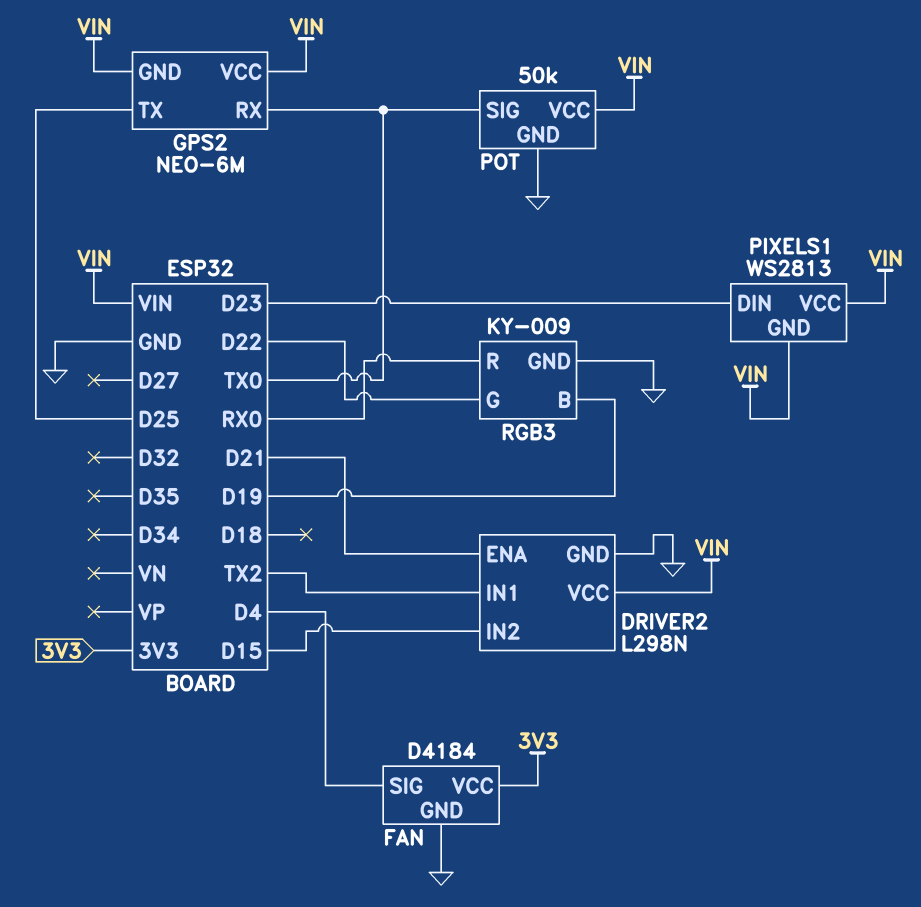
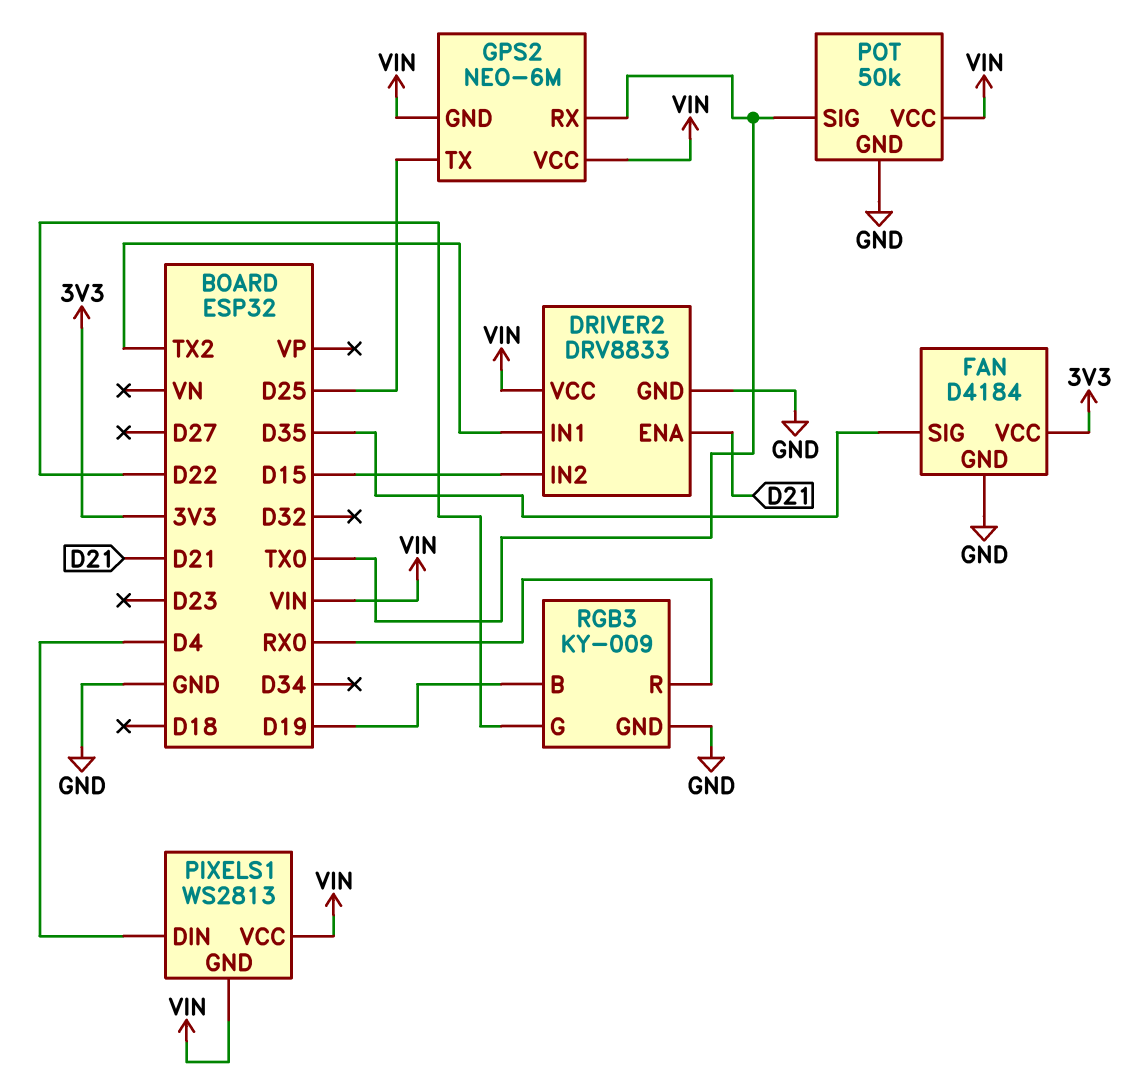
DRIVER2: L298N -> DRV8833
FAN pin SIG: D4 -> D35
PIXELS1 pin DIN: D23 -> D4

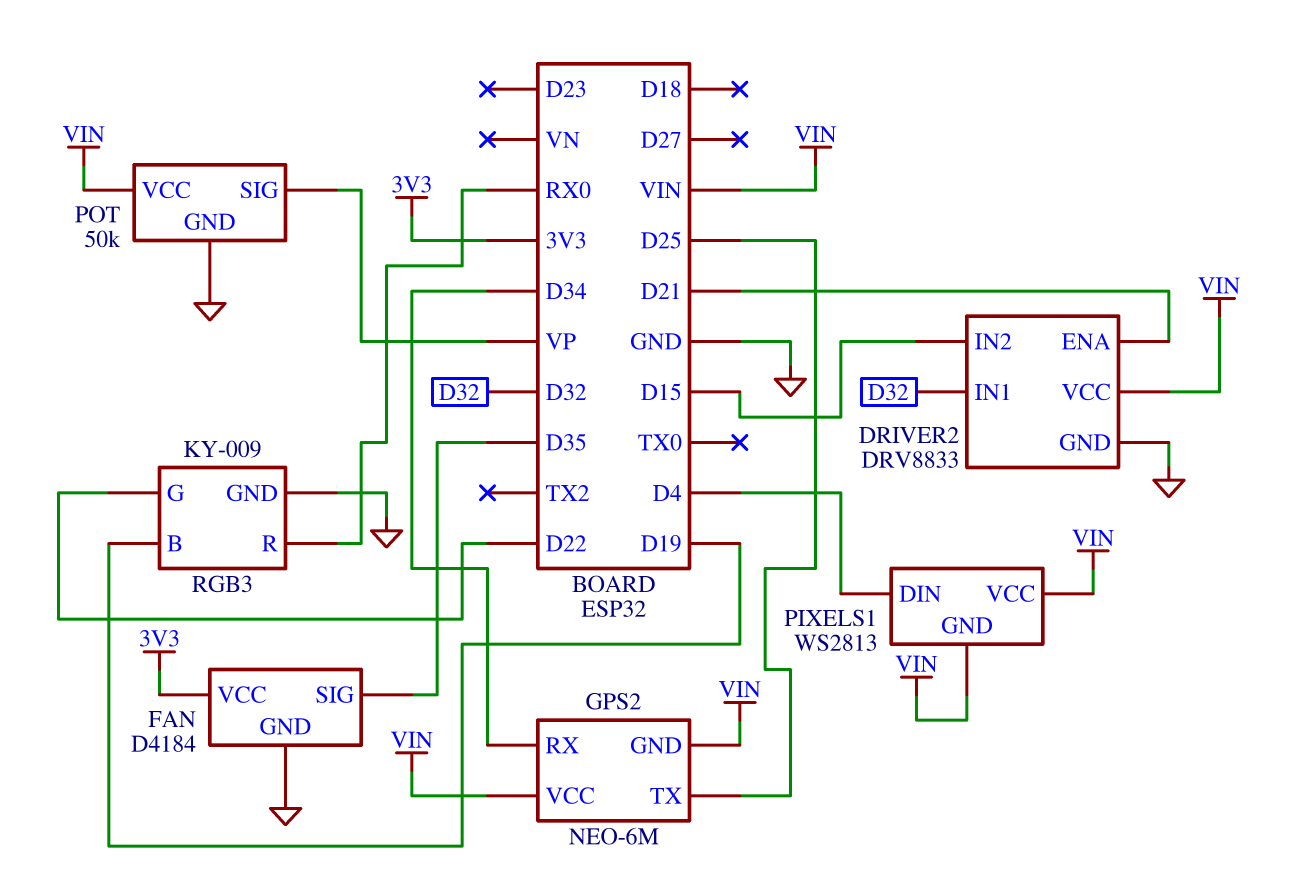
DRIVER2 pin IN1: TX2 -> D32
GPS2 pin RX: TX0 -> D34
POT pin SIG: TX0 -> VP

